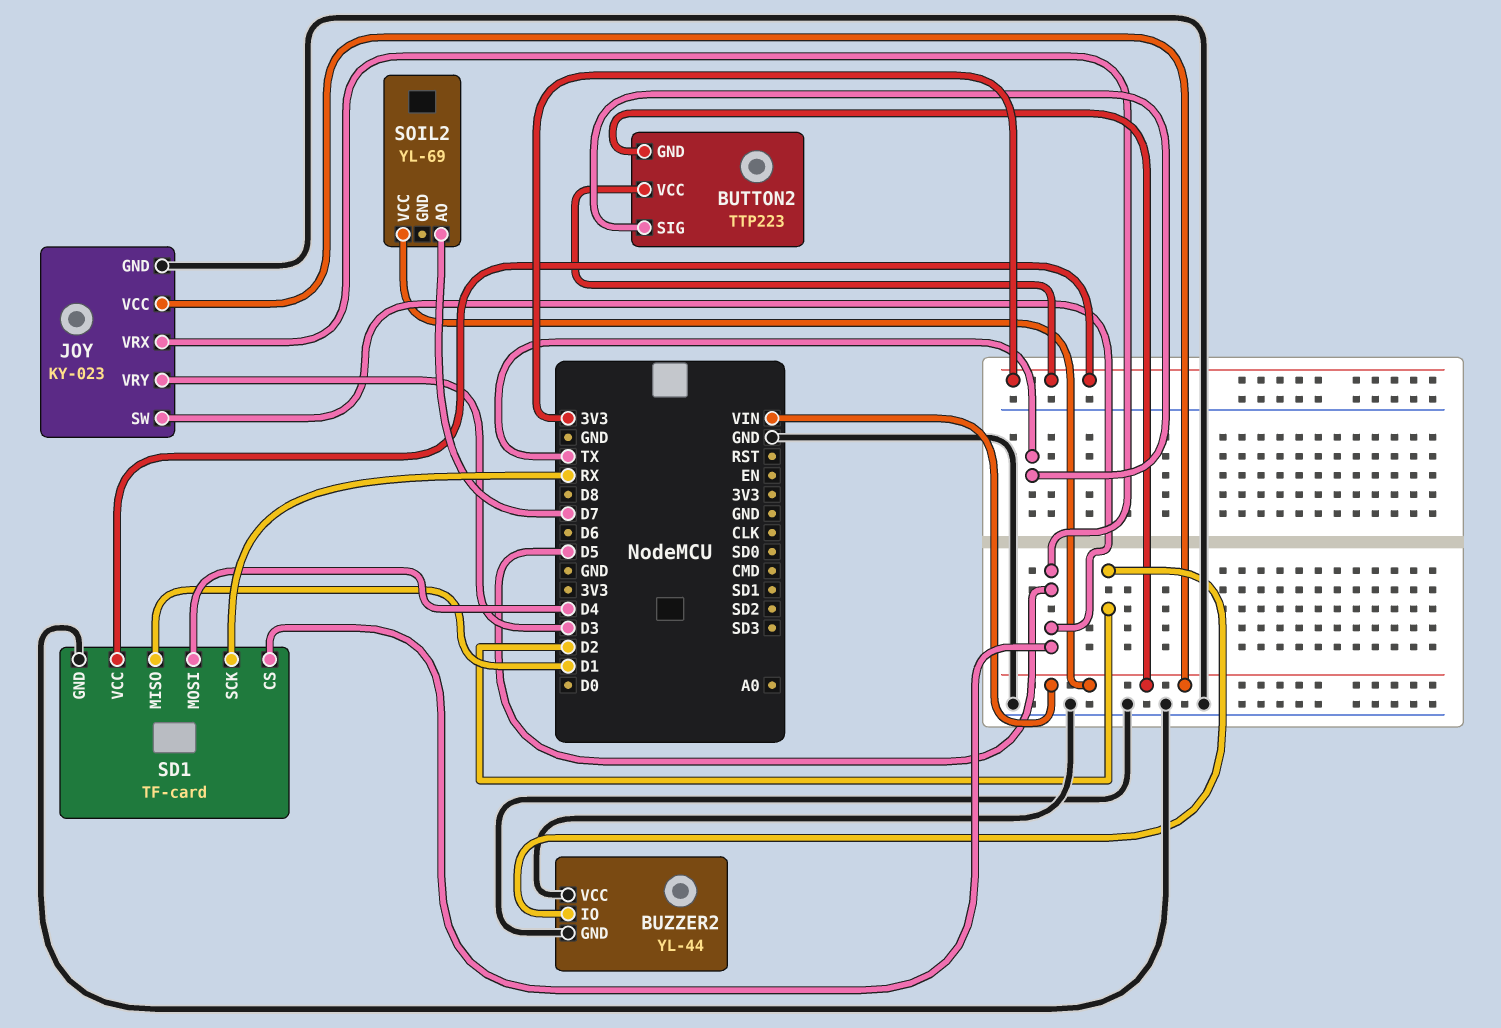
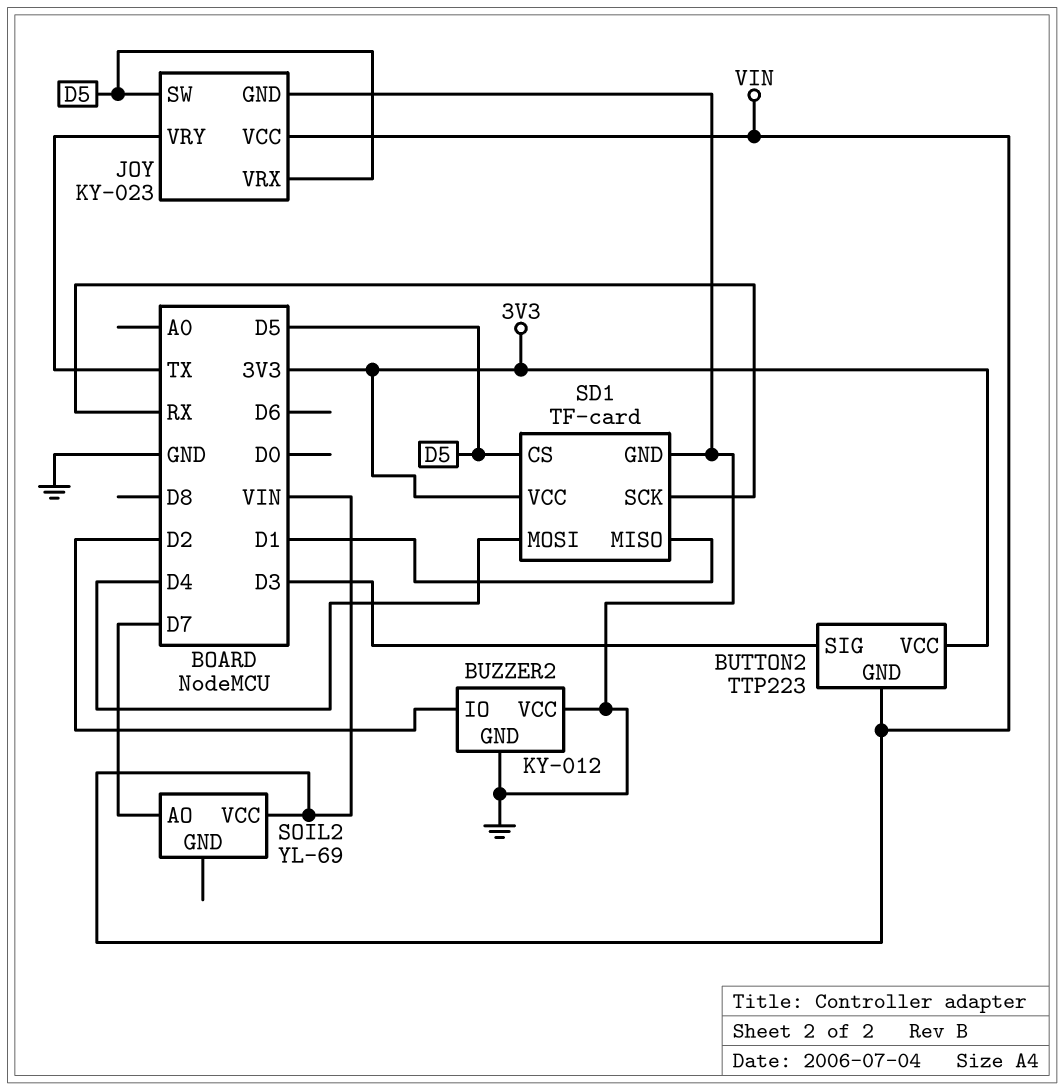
BUTTON2 pin SIG: TX -> D3
BUZZER2: YL-44 -> KY-012
JOY pin VRY: D3 -> TX

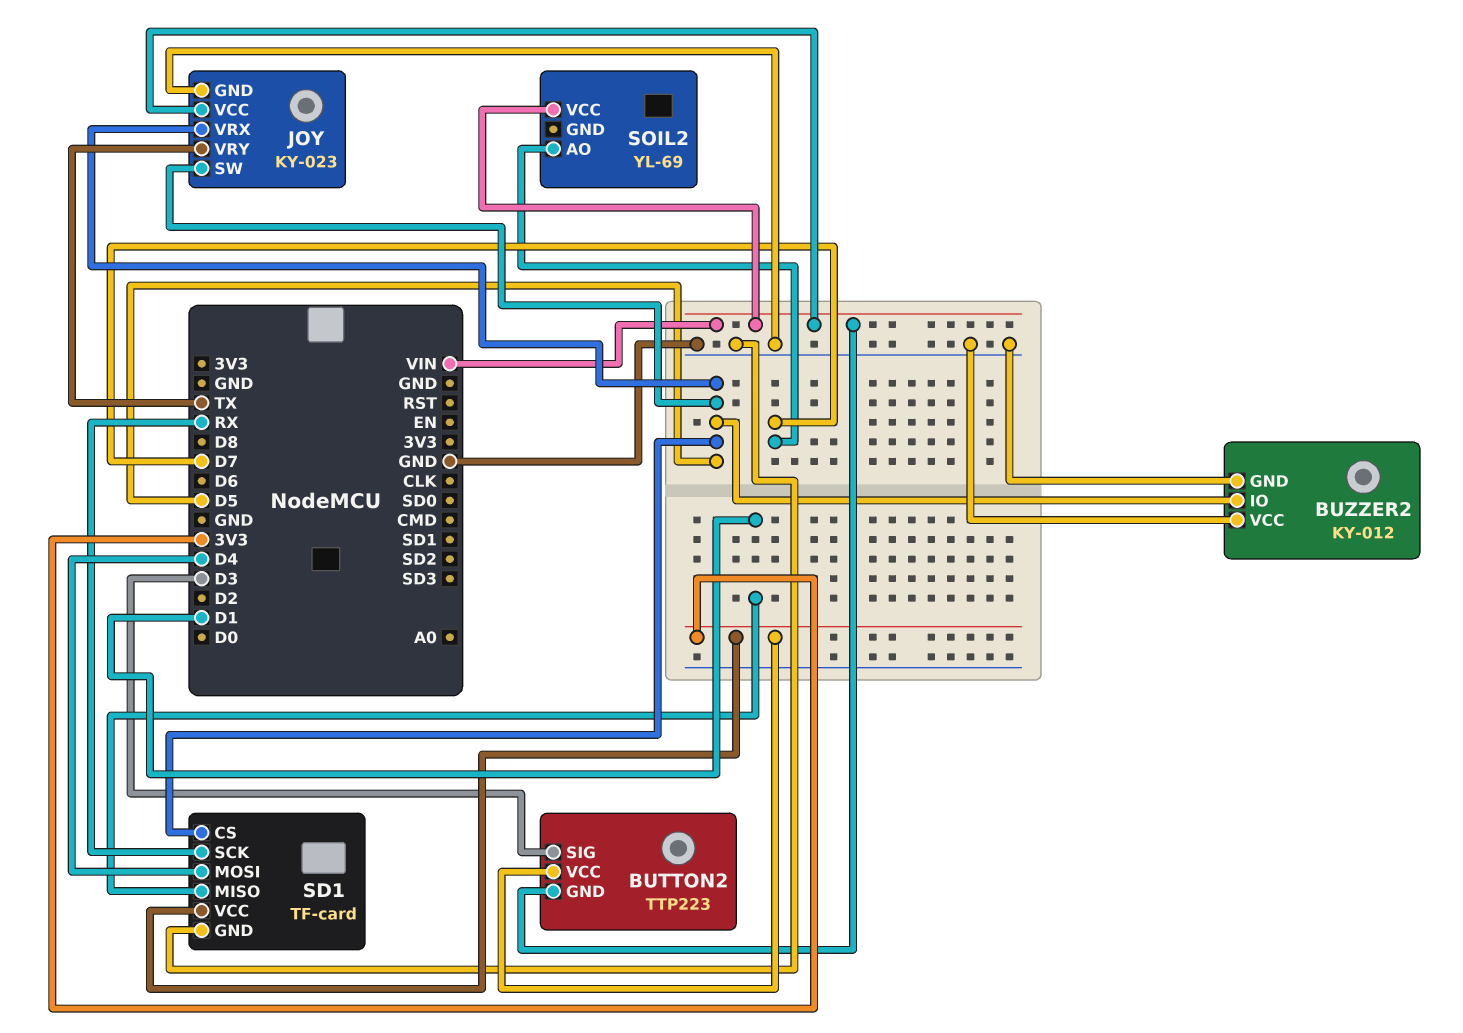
BUZZER2 pin IO: D2 -> D5

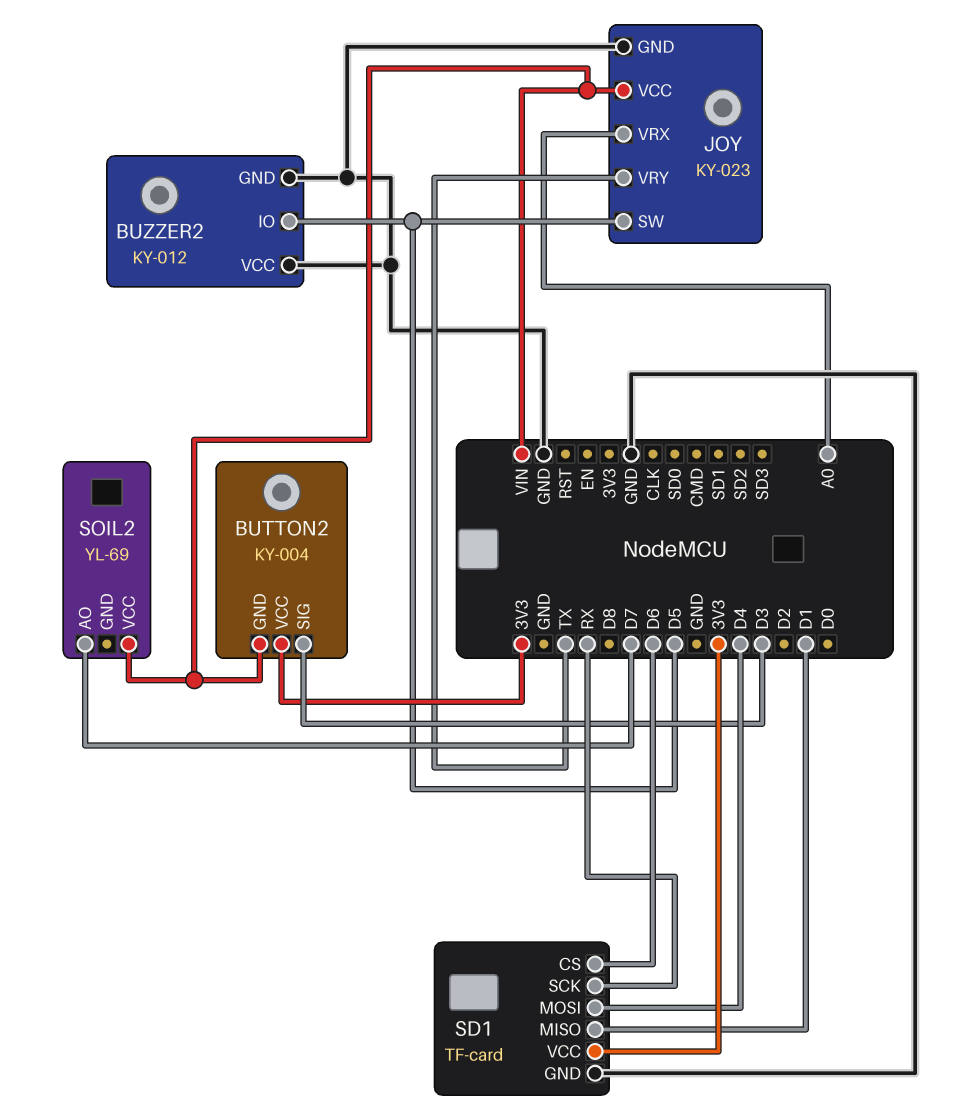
BUTTON2: TTP223 -> KY-004
JOY pin VRX: D5 -> A0
SD1 pin CS: D5 -> D6

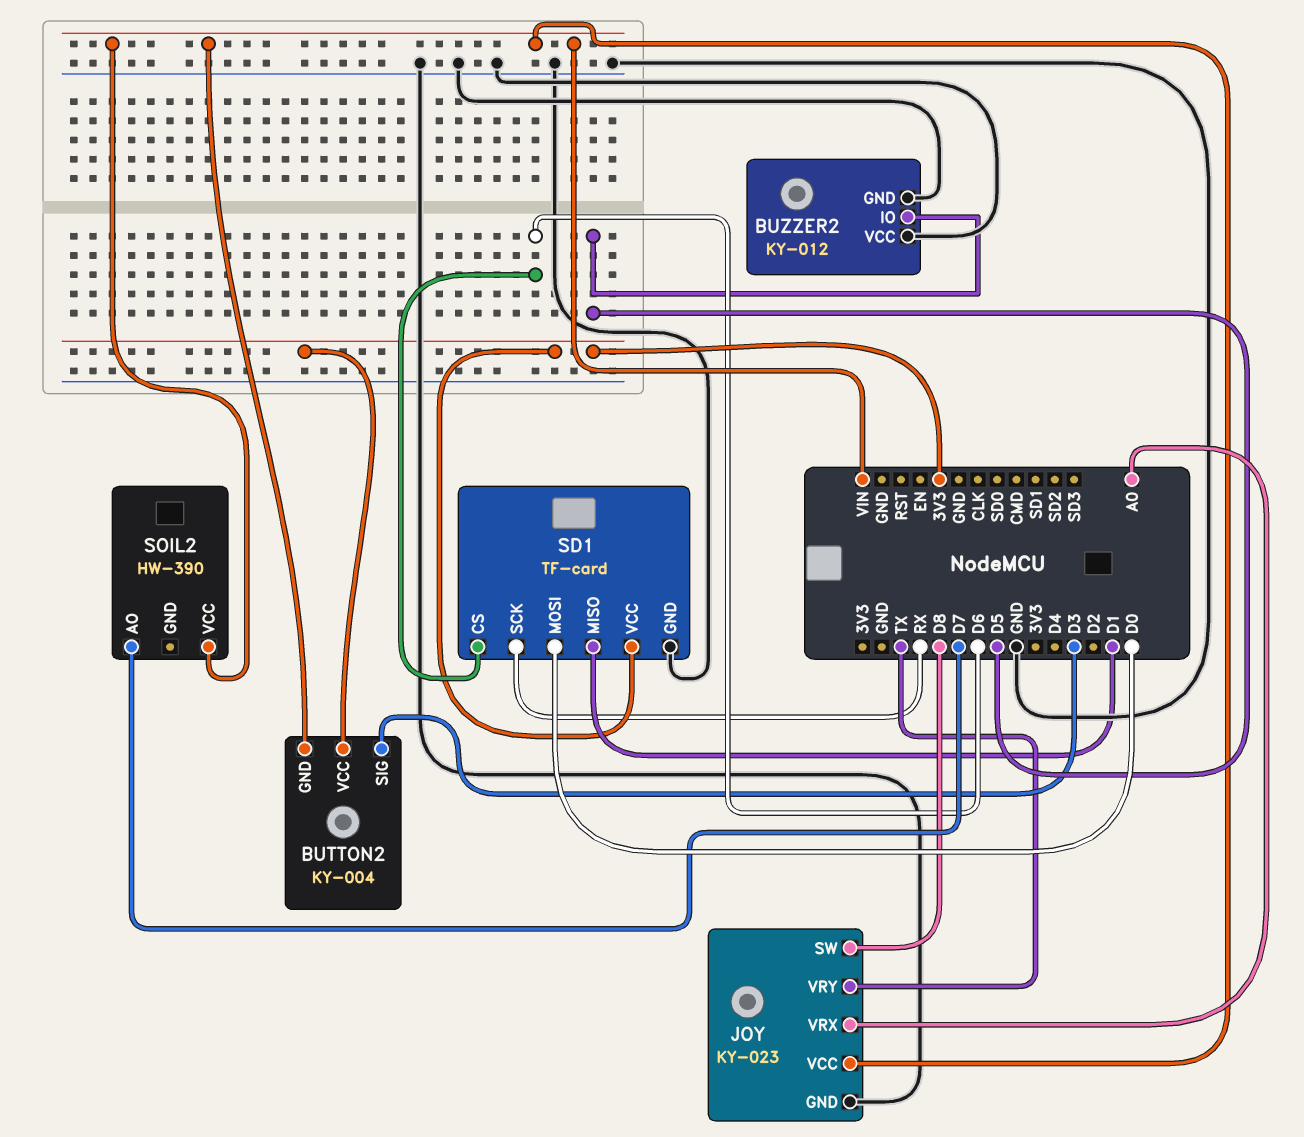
JOY pin SW: D5 -> D8
SD1 pin MOSI: D4 -> D0
SOIL2: YL-69 -> HW-390

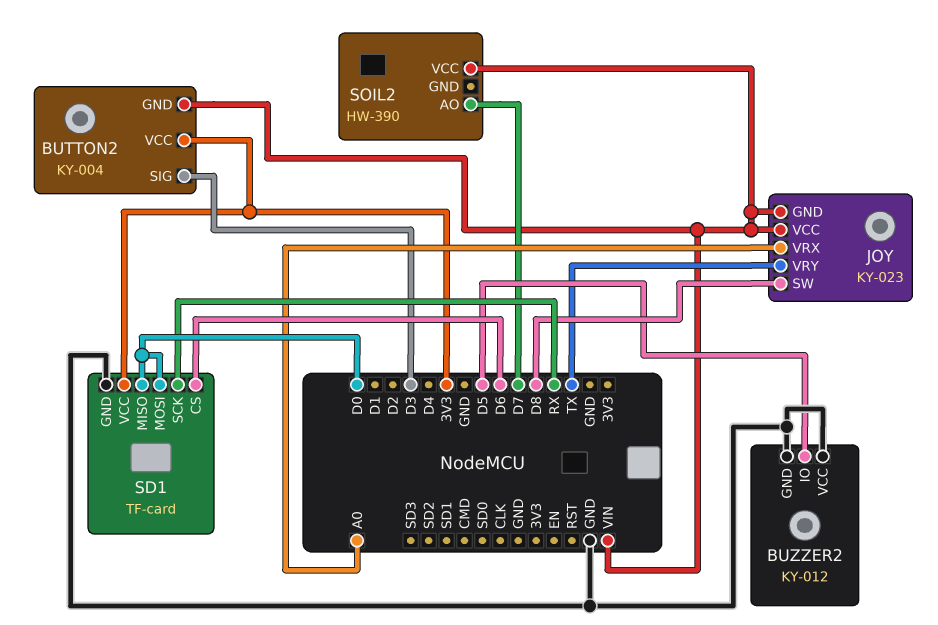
JOY pin GND: GND -> VIN
SD1 pin MISO: D1 -> D0

